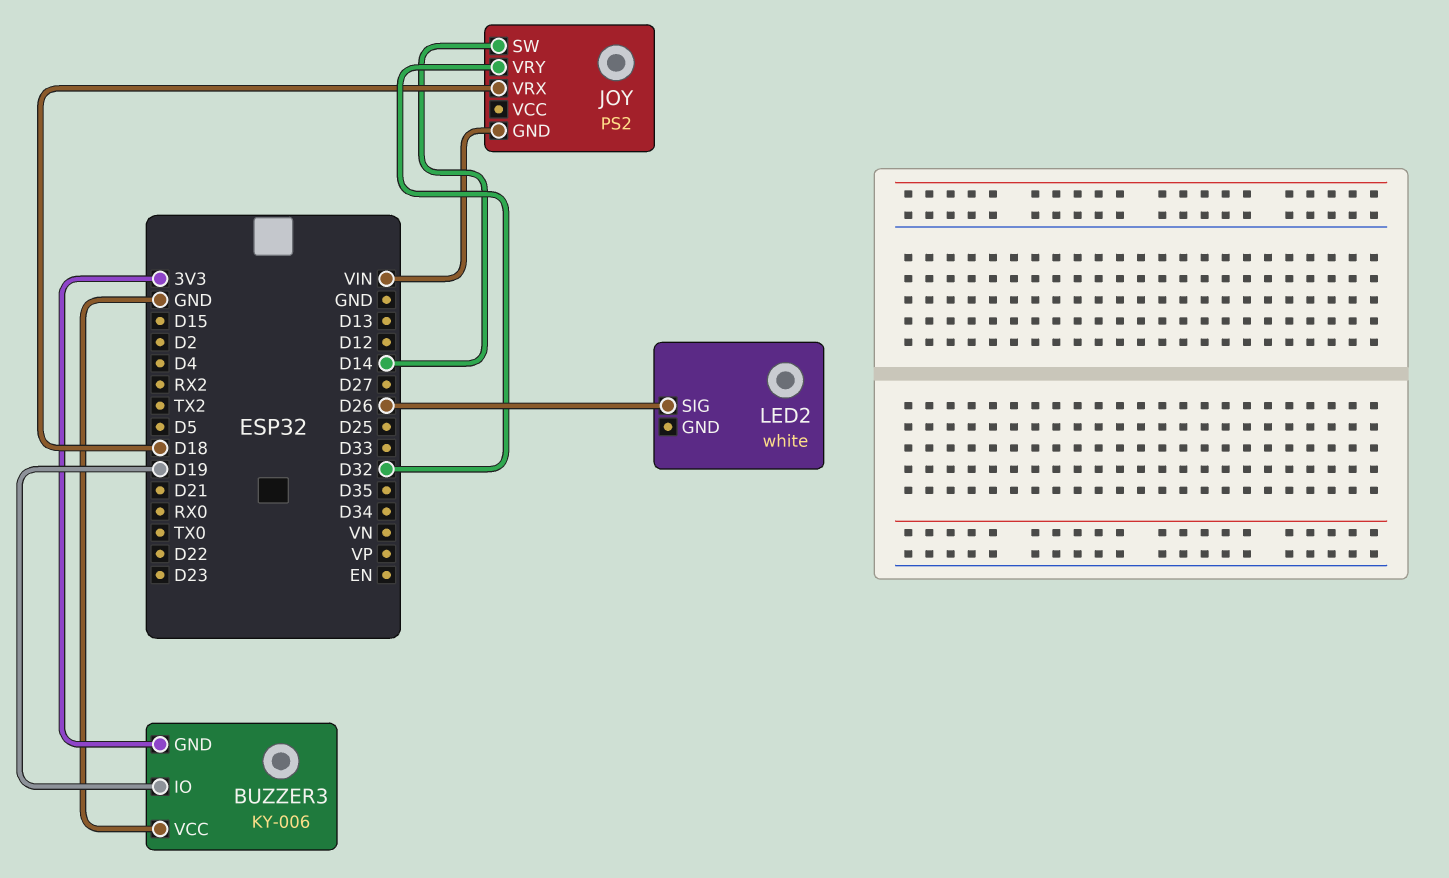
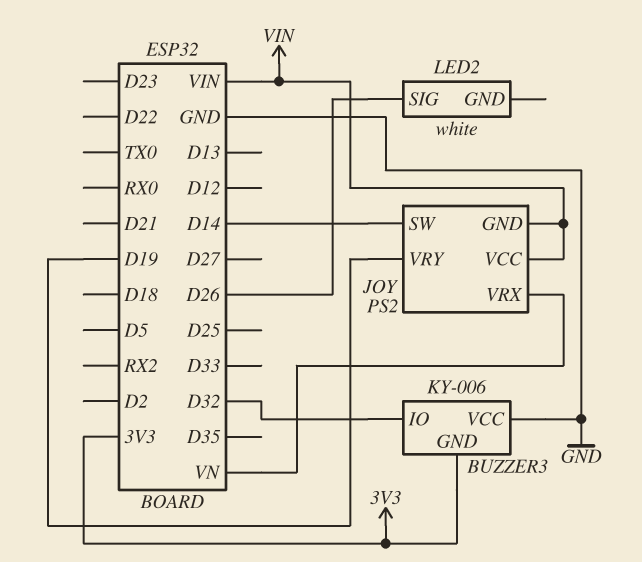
BUZZER3 pin IO: D19 -> D32
JOY pin VCC: none -> VIN
JOY pin VRX: D18 -> VN
JOY pin VRY: D32 -> D19

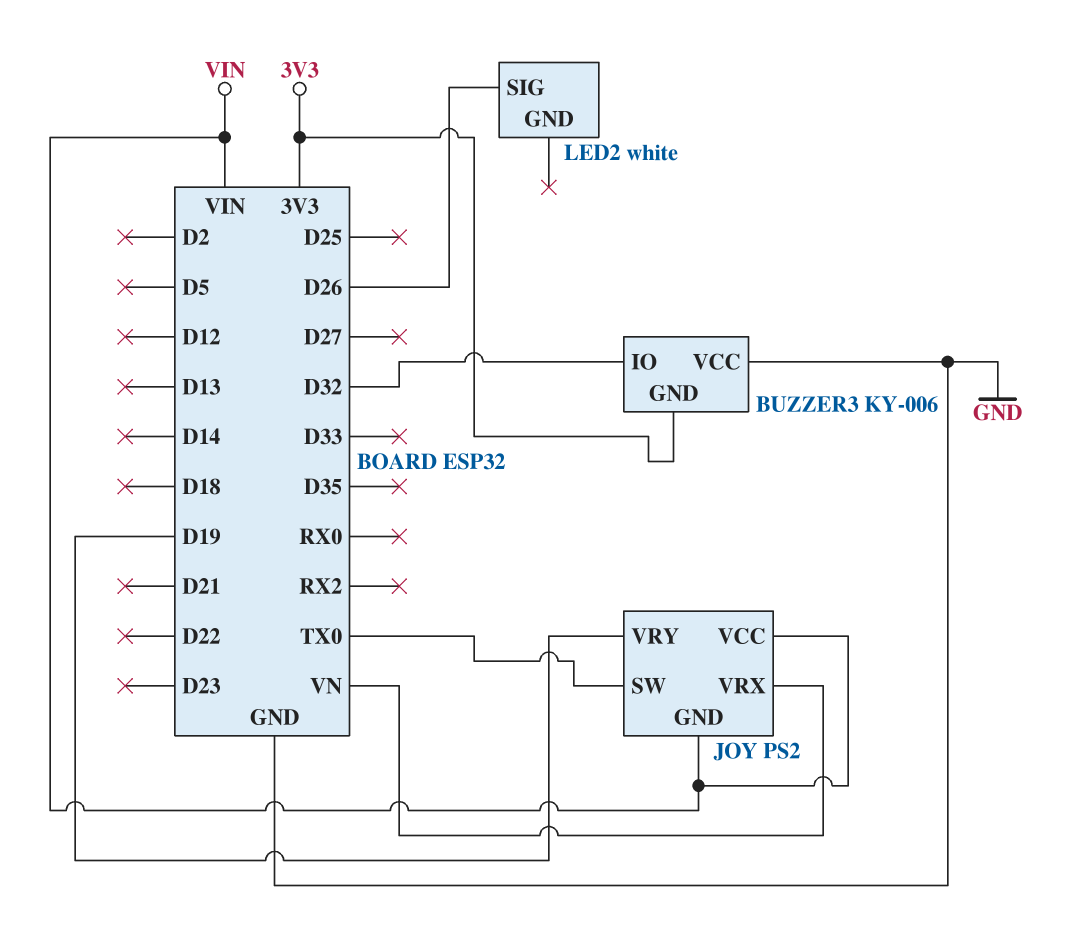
JOY pin SW: D14 -> TX0

